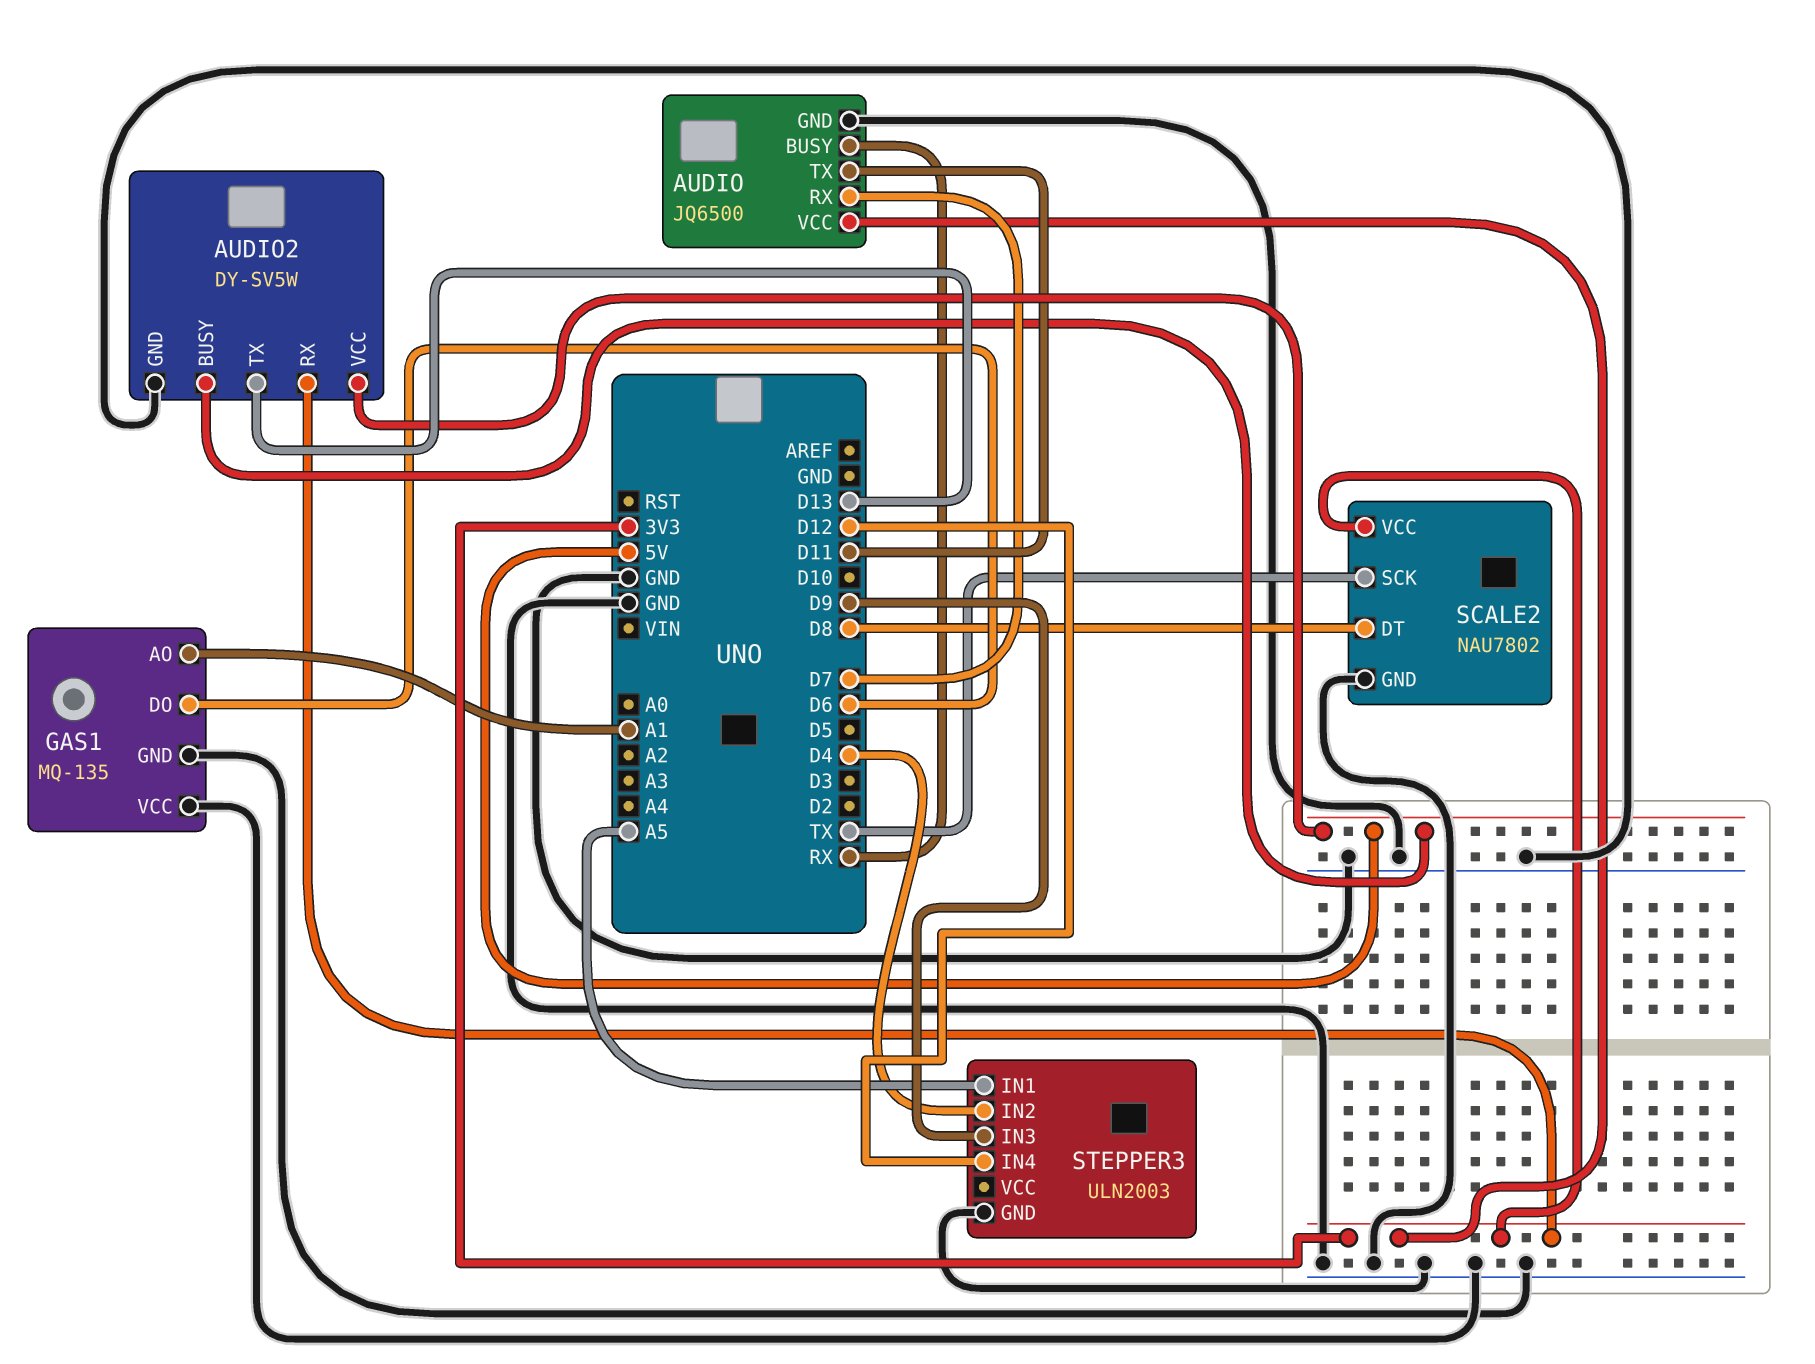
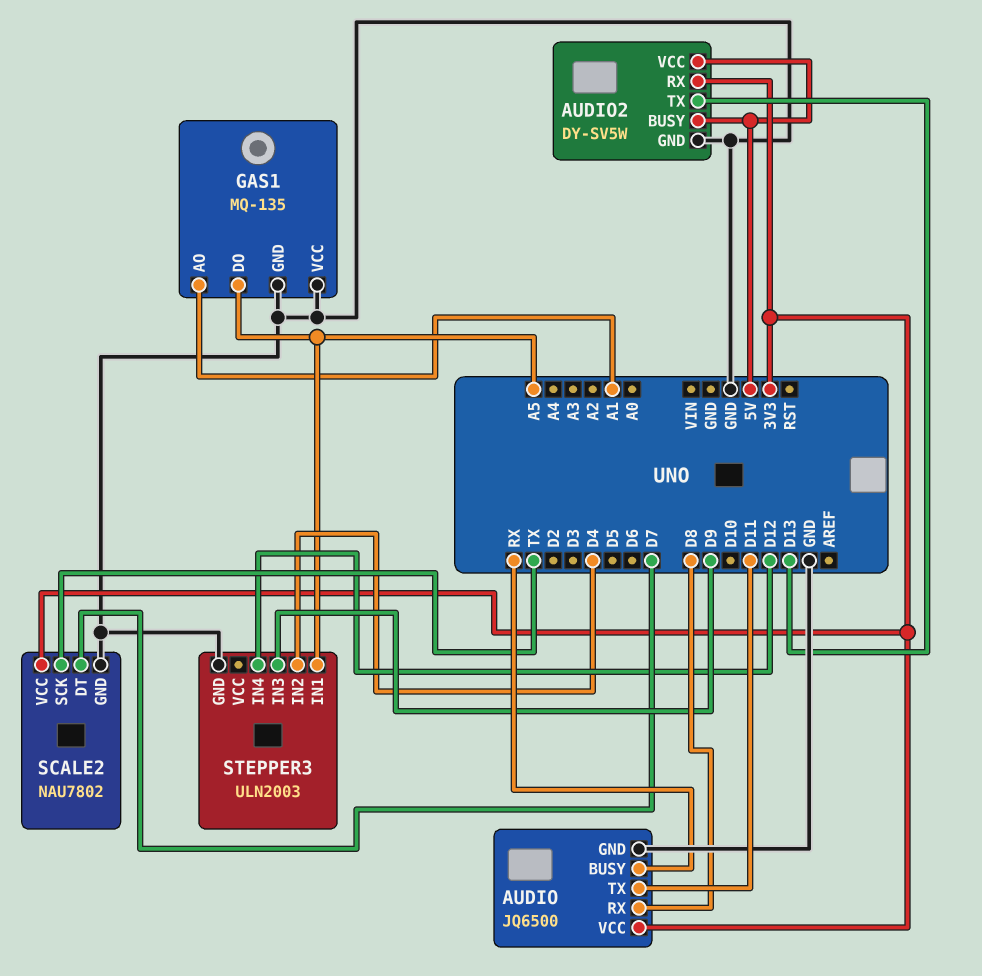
AUDIO pin RX: D7 -> D8
GAS1 pin DO: D6 -> A5
SCALE2 pin DT: D8 -> D7

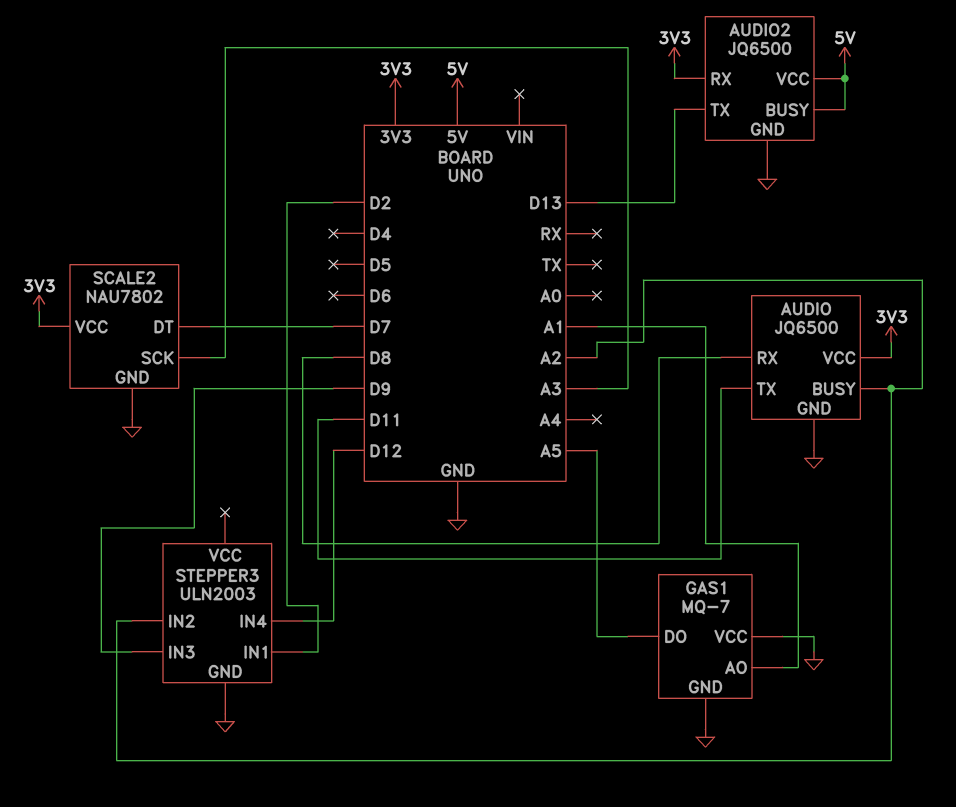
AUDIO pin BUSY: RX -> A2
AUDIO2: DY-SV5W -> JQ6500
GAS1: MQ-135 -> MQ-7
SCALE2 pin SCK: TX -> A3
STEPPER3 pin IN1: A5 -> D2
STEPPER3 pin IN2: D4 -> A2

